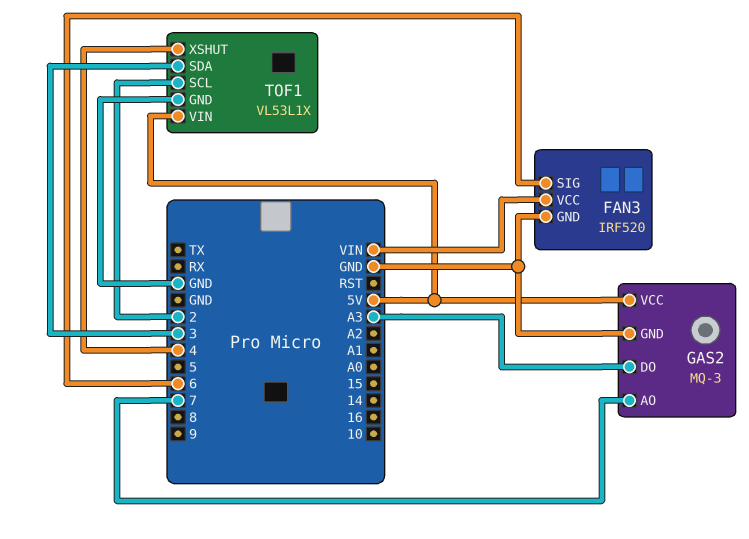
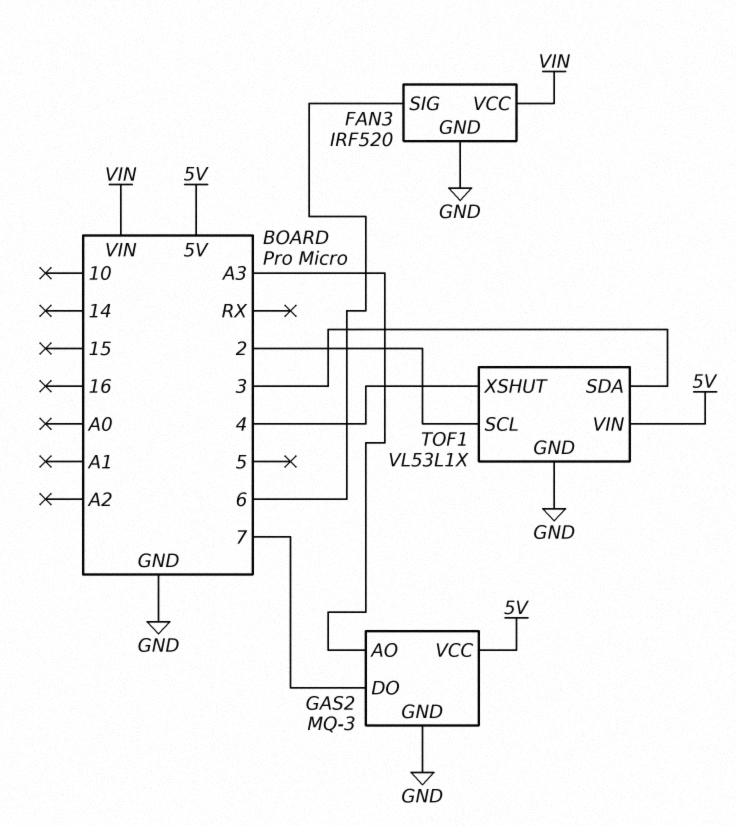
GAS2 pin AO: 7 -> A3
GAS2 pin DO: A3 -> 7

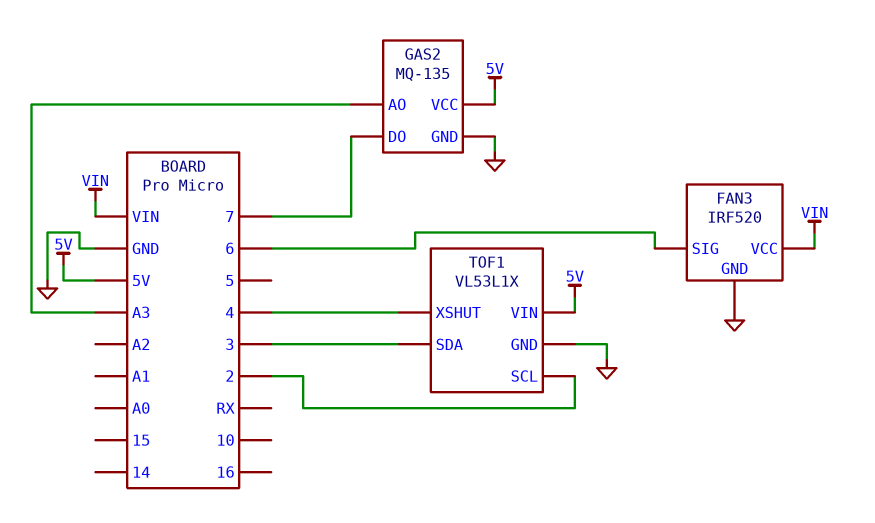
GAS2: MQ-3 -> MQ-135

